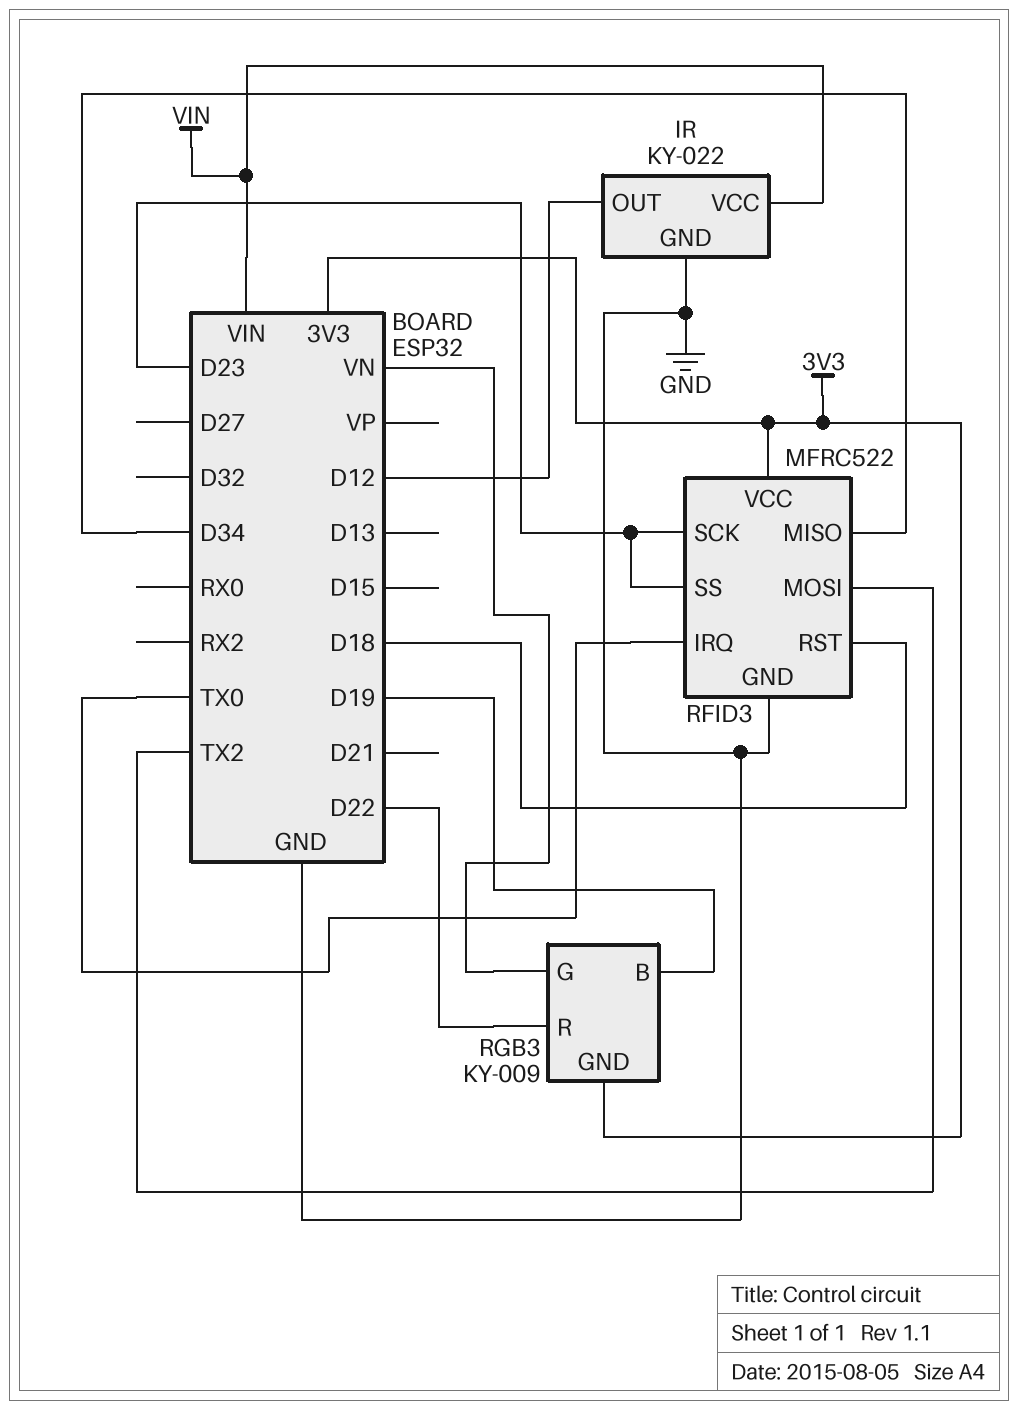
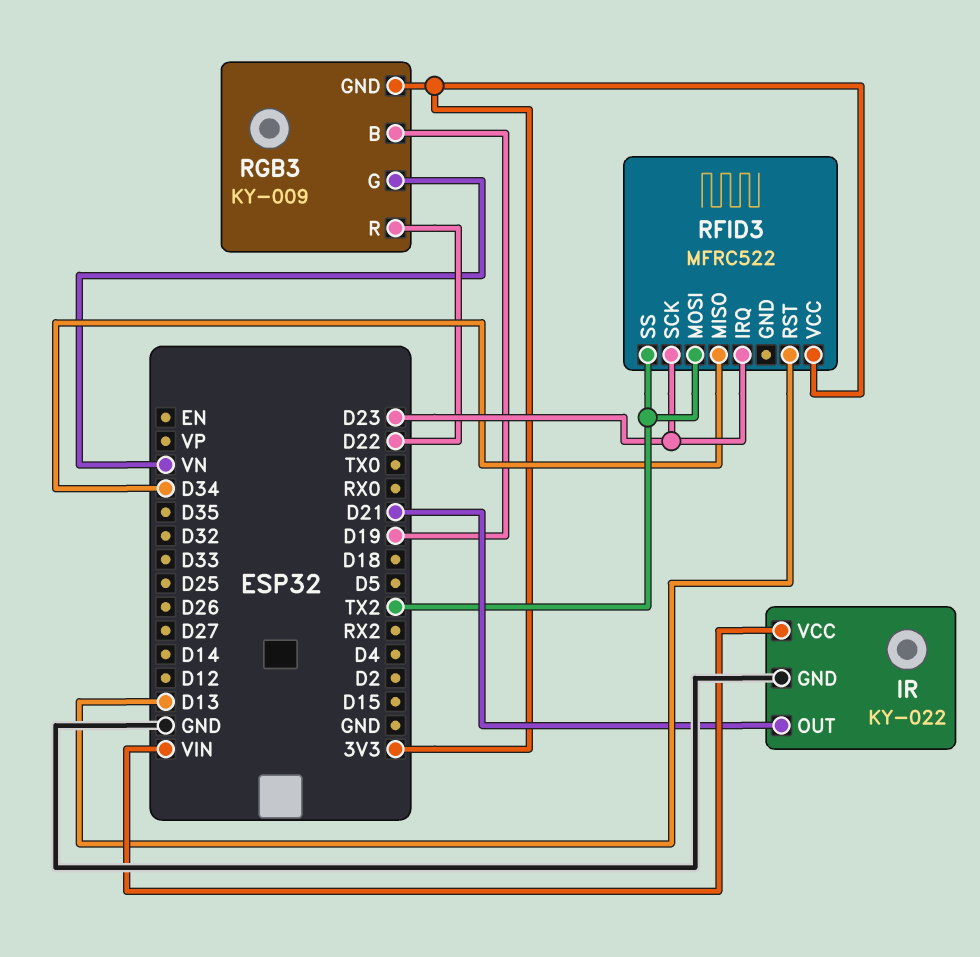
IR pin OUT: D12 -> D21
RFID3 pin GND: GND -> none
RFID3 pin IRQ: TX0 -> D23
RFID3 pin RST: D18 -> D13
RFID3 pin SS: D23 -> TX2

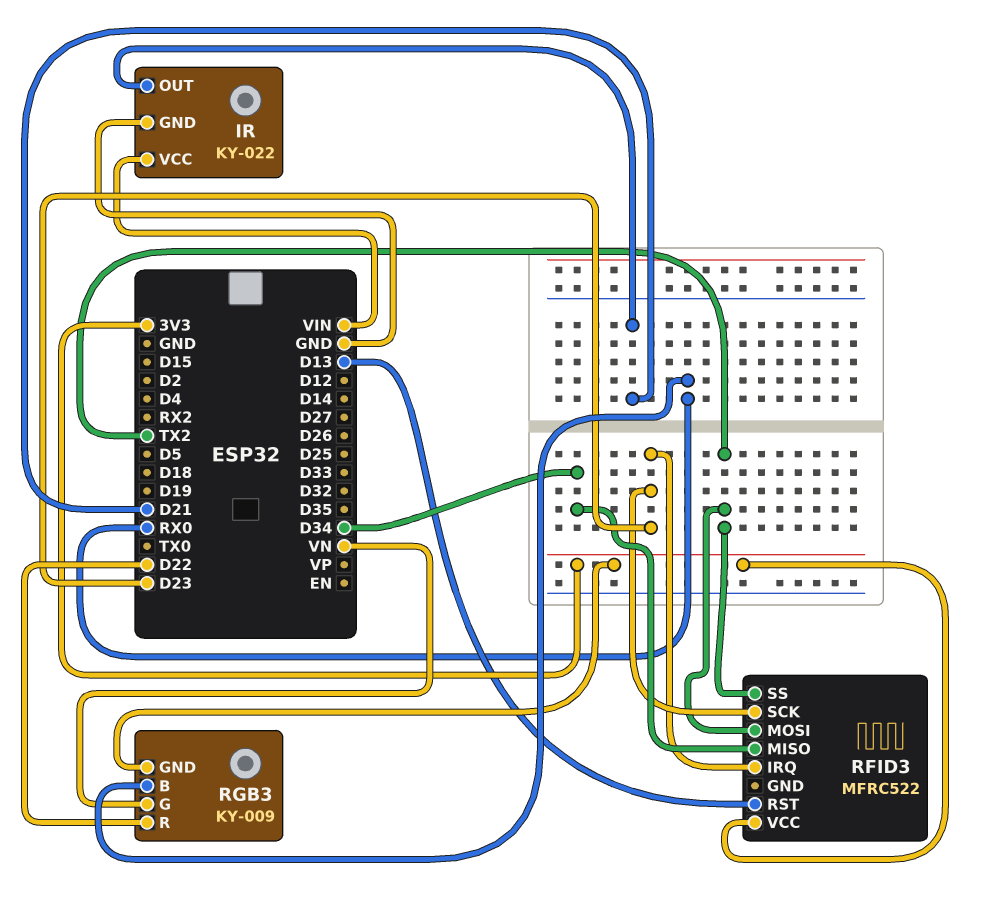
RGB3 pin B: D19 -> RX0

